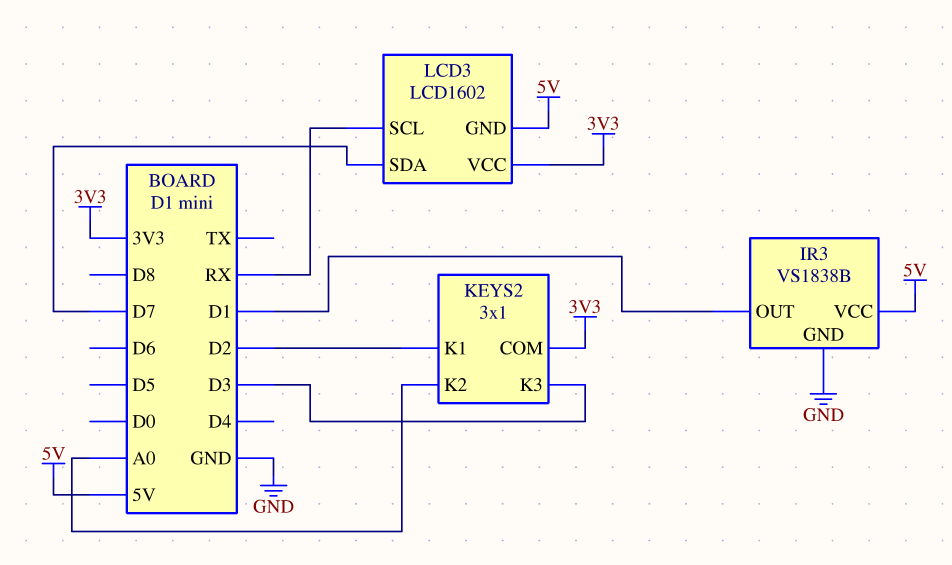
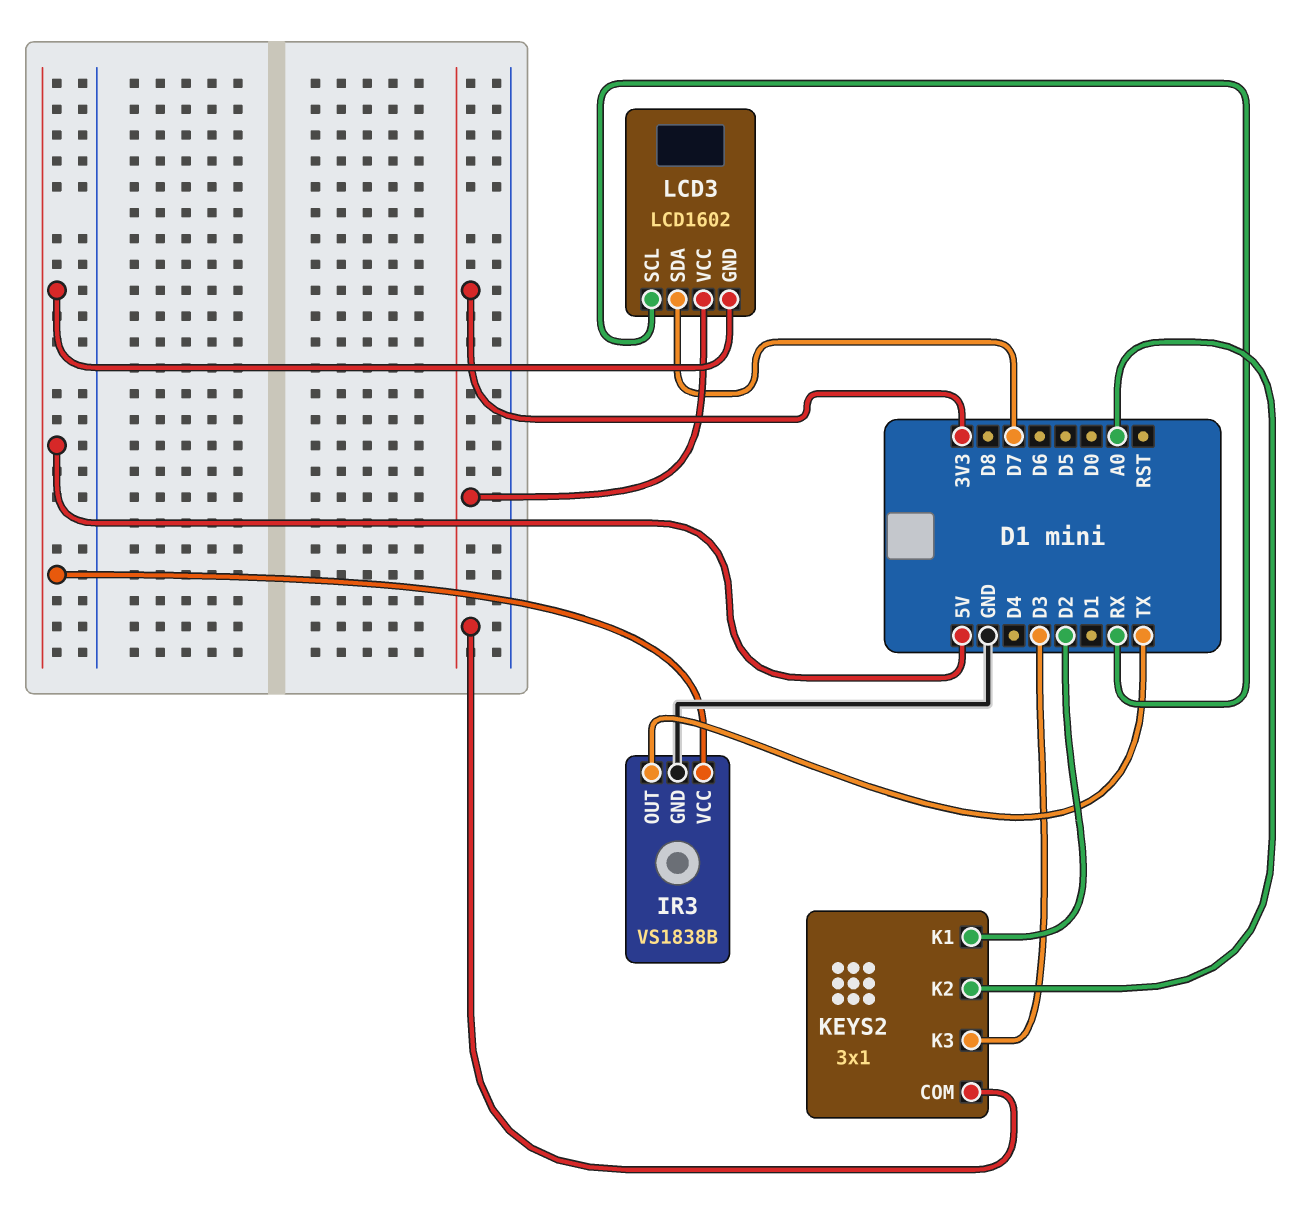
IR3 pin OUT: D1 -> TX

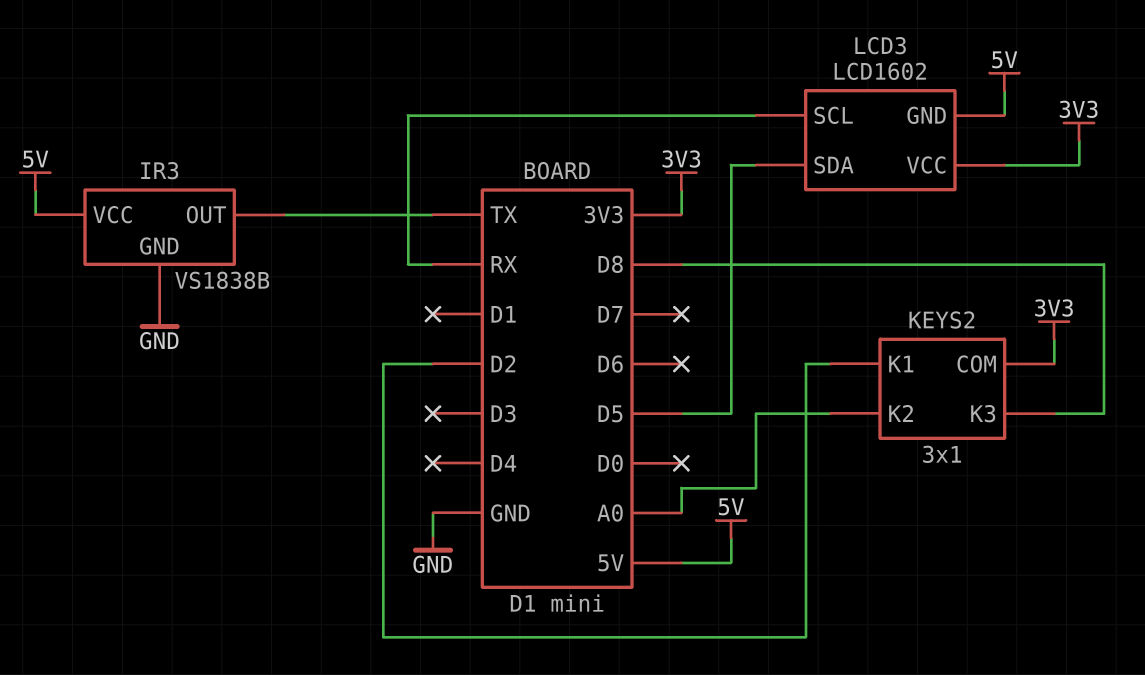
KEYS2 pin K3: D3 -> D8
LCD3 pin SDA: D7 -> D5

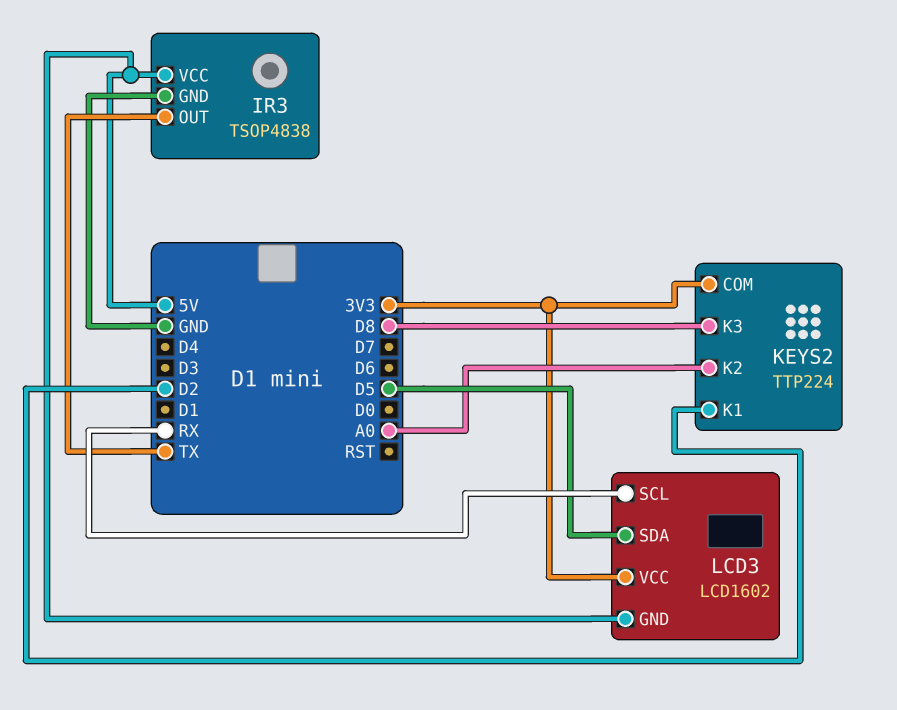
IR3: VS1838B -> TSOP4838
KEYS2: 3x1 -> TTP224

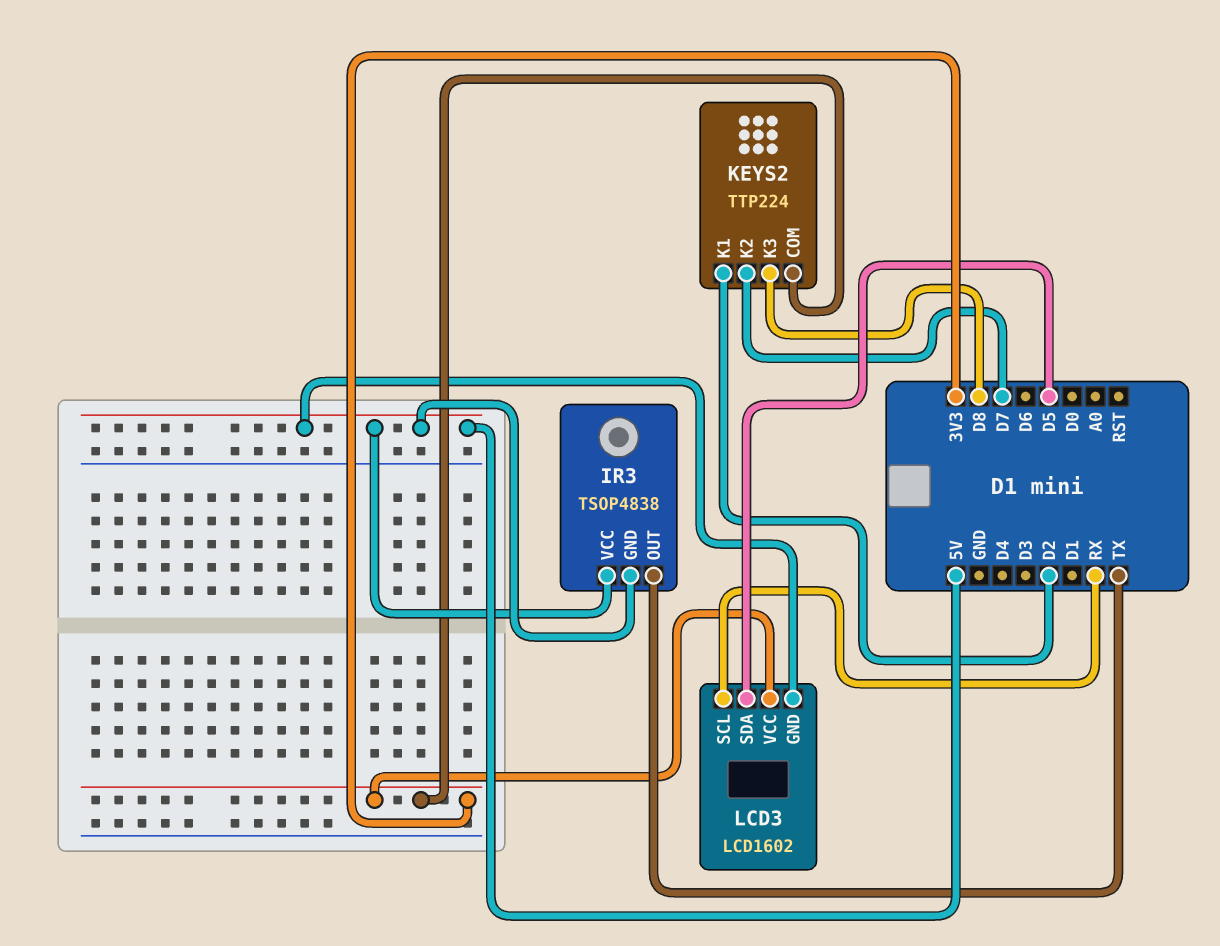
IR3 pin GND: GND -> 5V
KEYS2 pin K2: A0 -> D7

